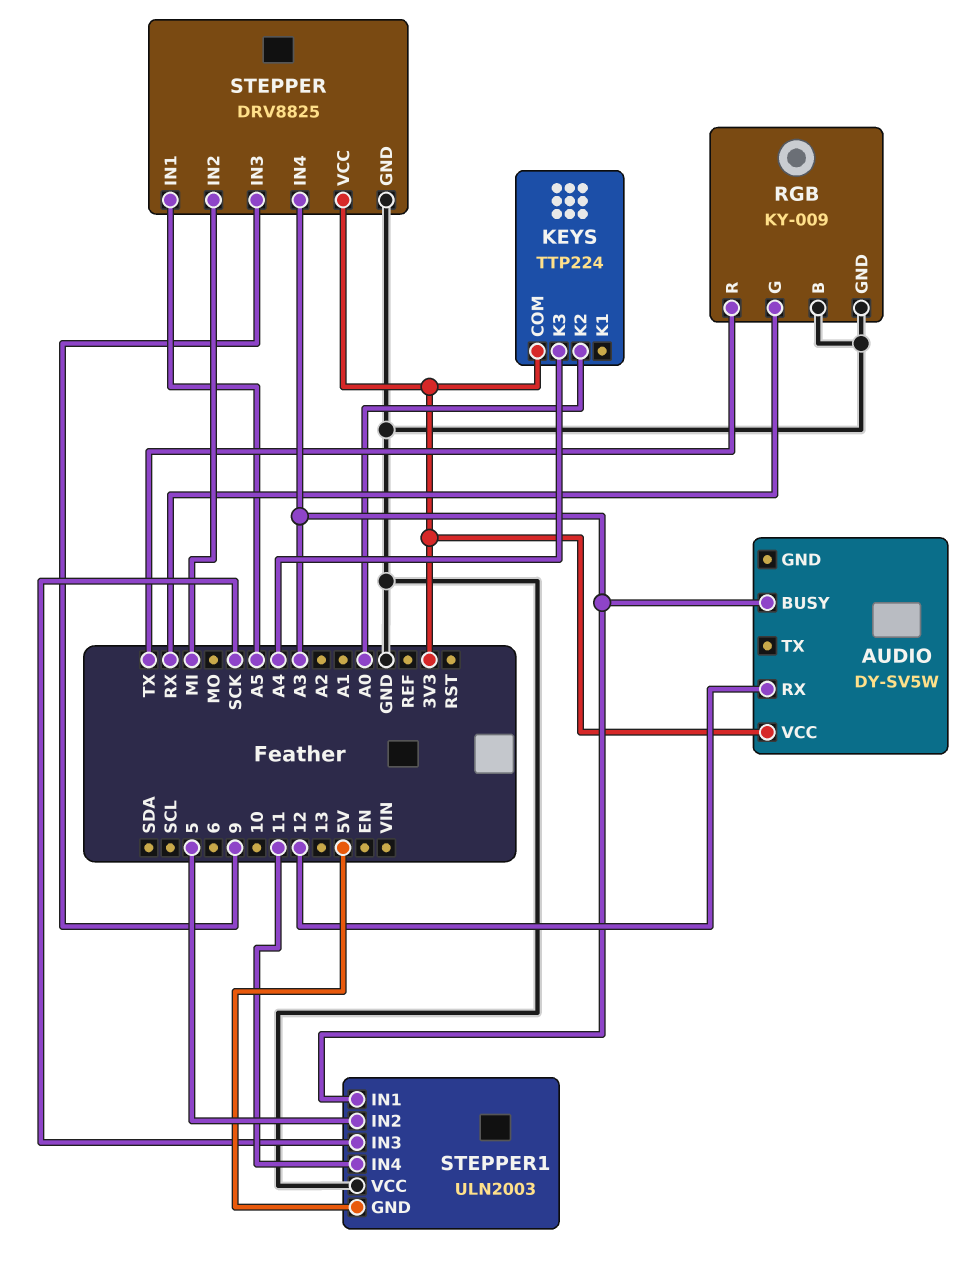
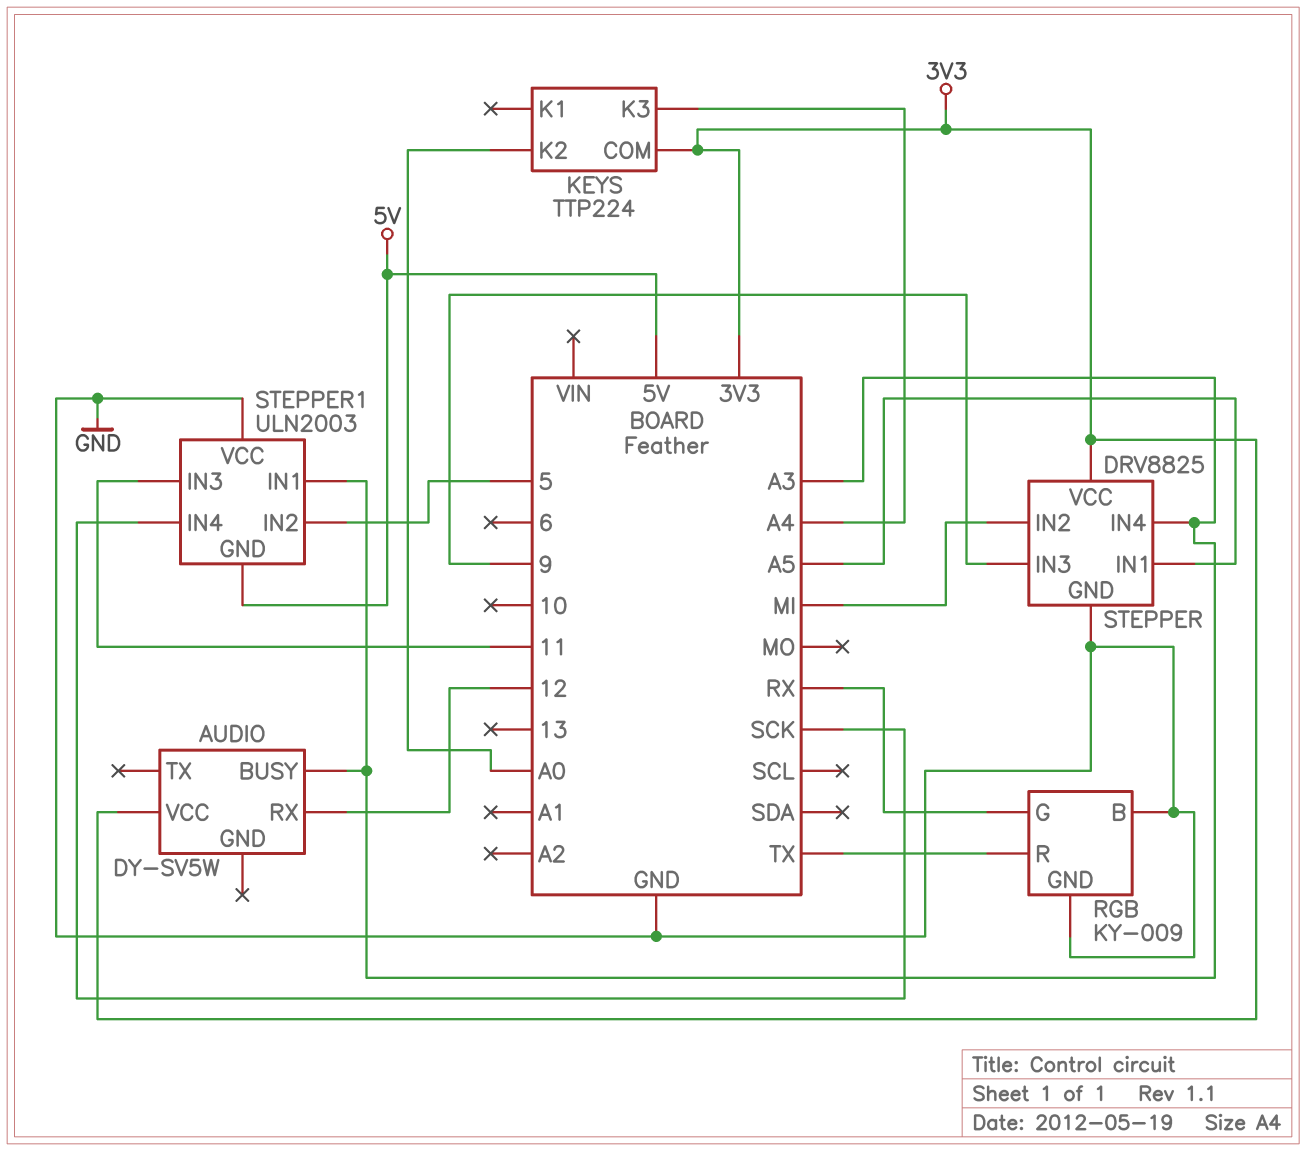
STEPPER1 pin IN3: SCK -> 11
STEPPER1 pin IN4: 11 -> SCK

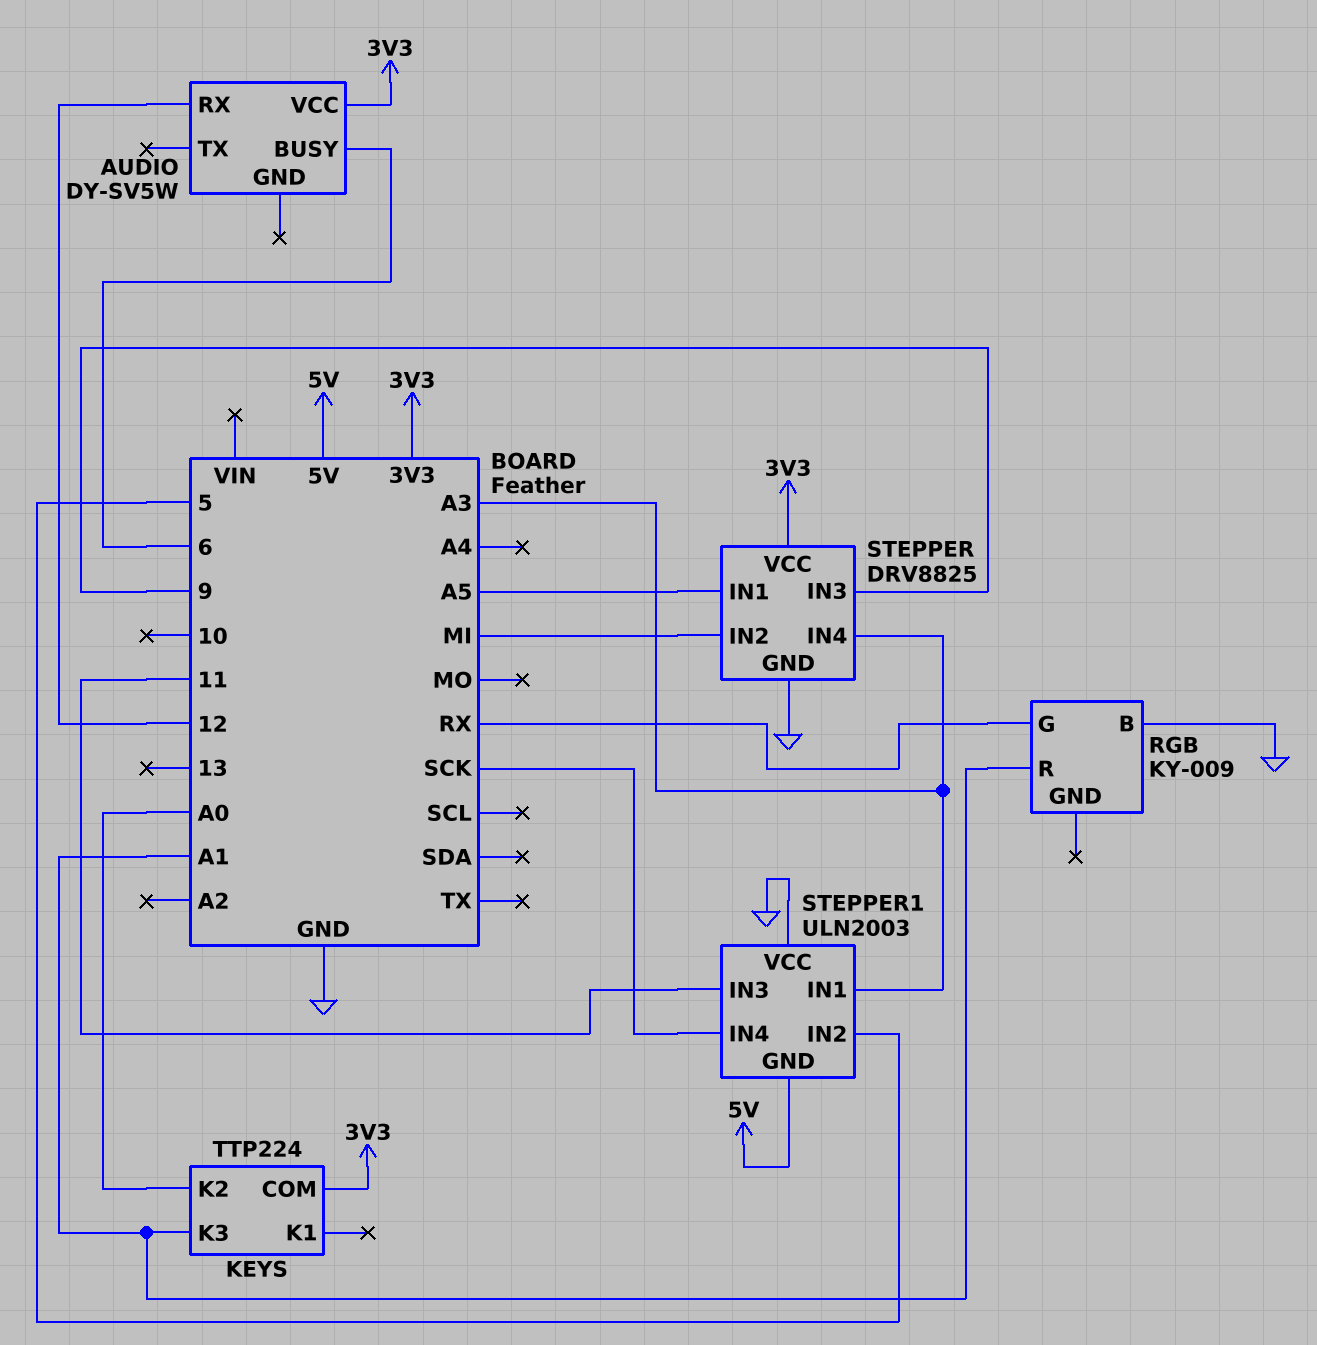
AUDIO pin BUSY: A3 -> 6
KEYS pin K3: A4 -> A1
RGB pin GND: GND -> none
RGB pin R: TX -> A1

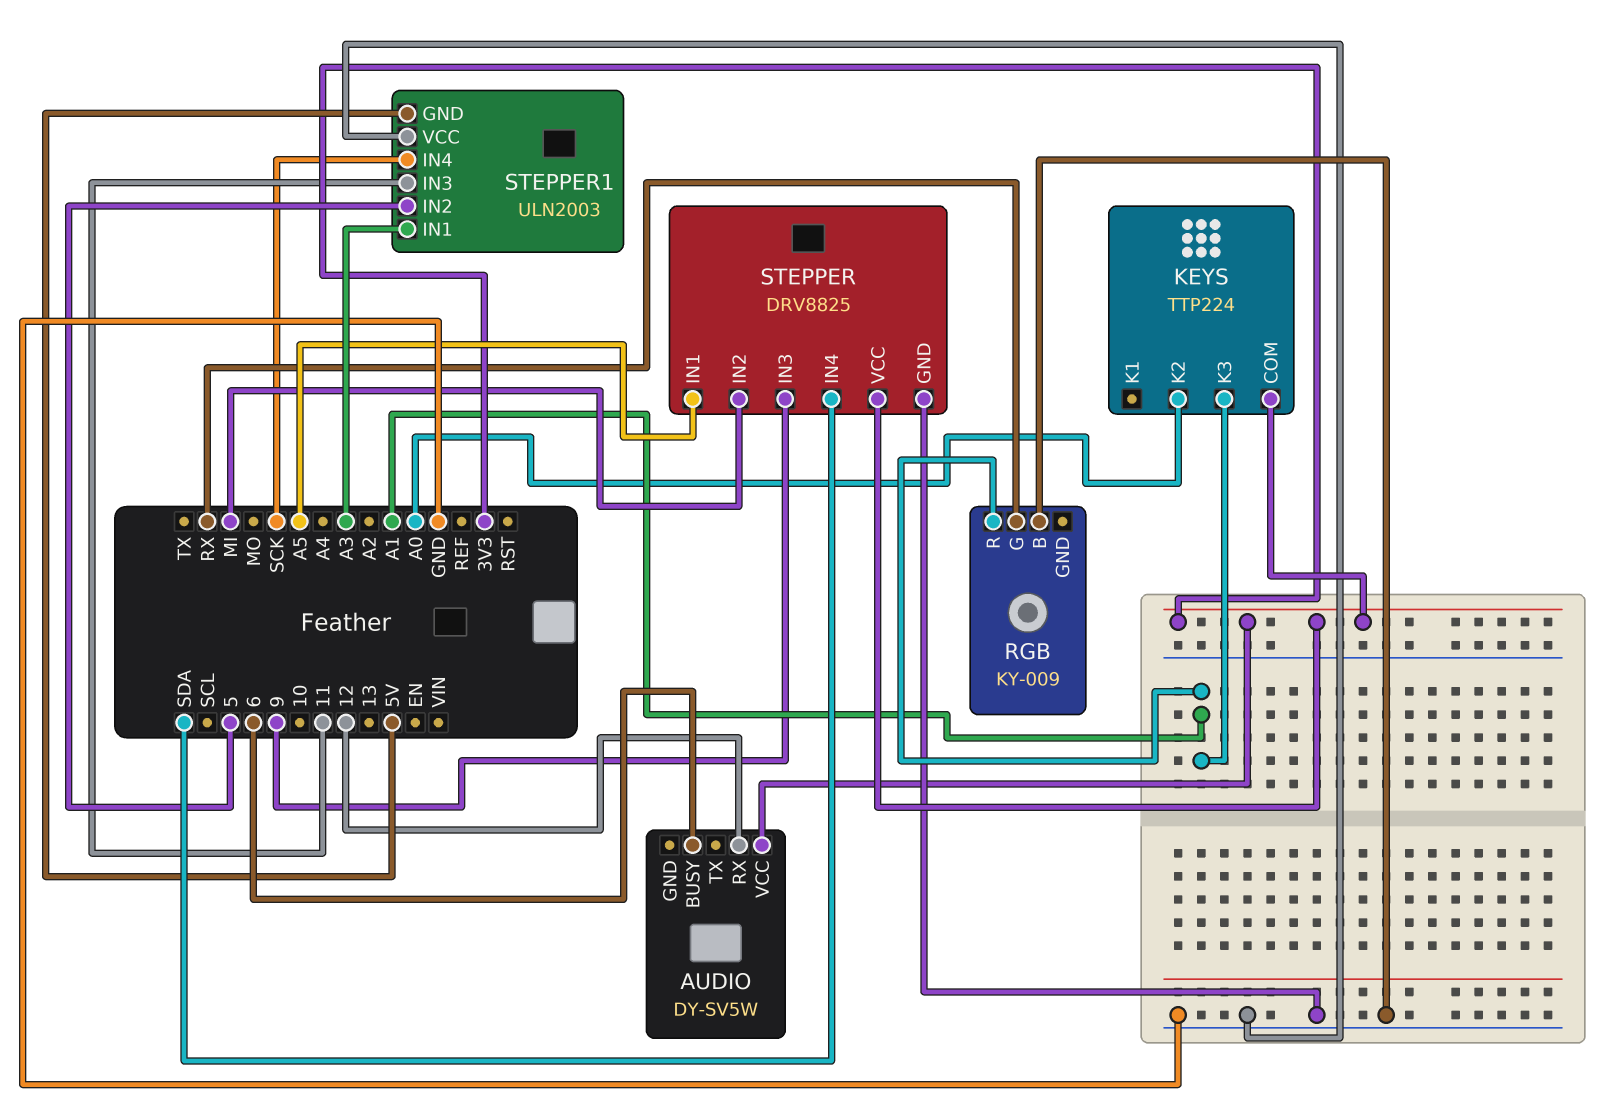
STEPPER pin IN4: A3 -> SDA

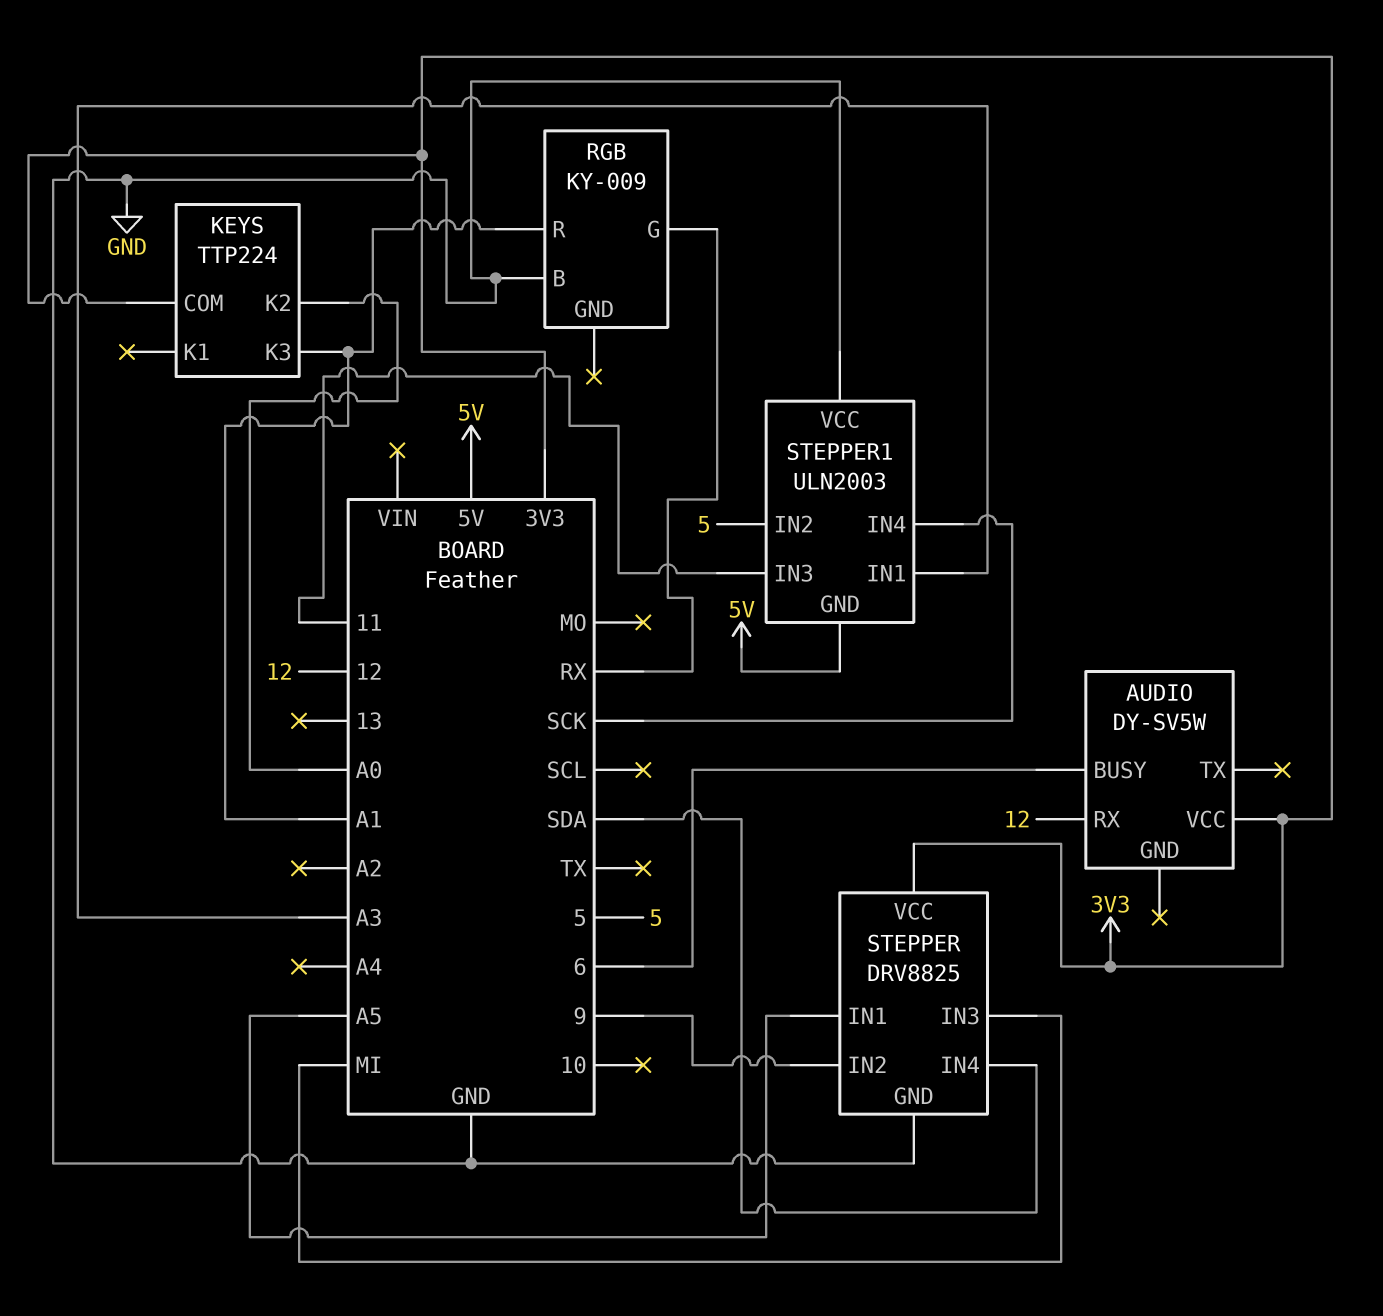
STEPPER pin IN2: MI -> 9
STEPPER pin IN3: 9 -> MI

